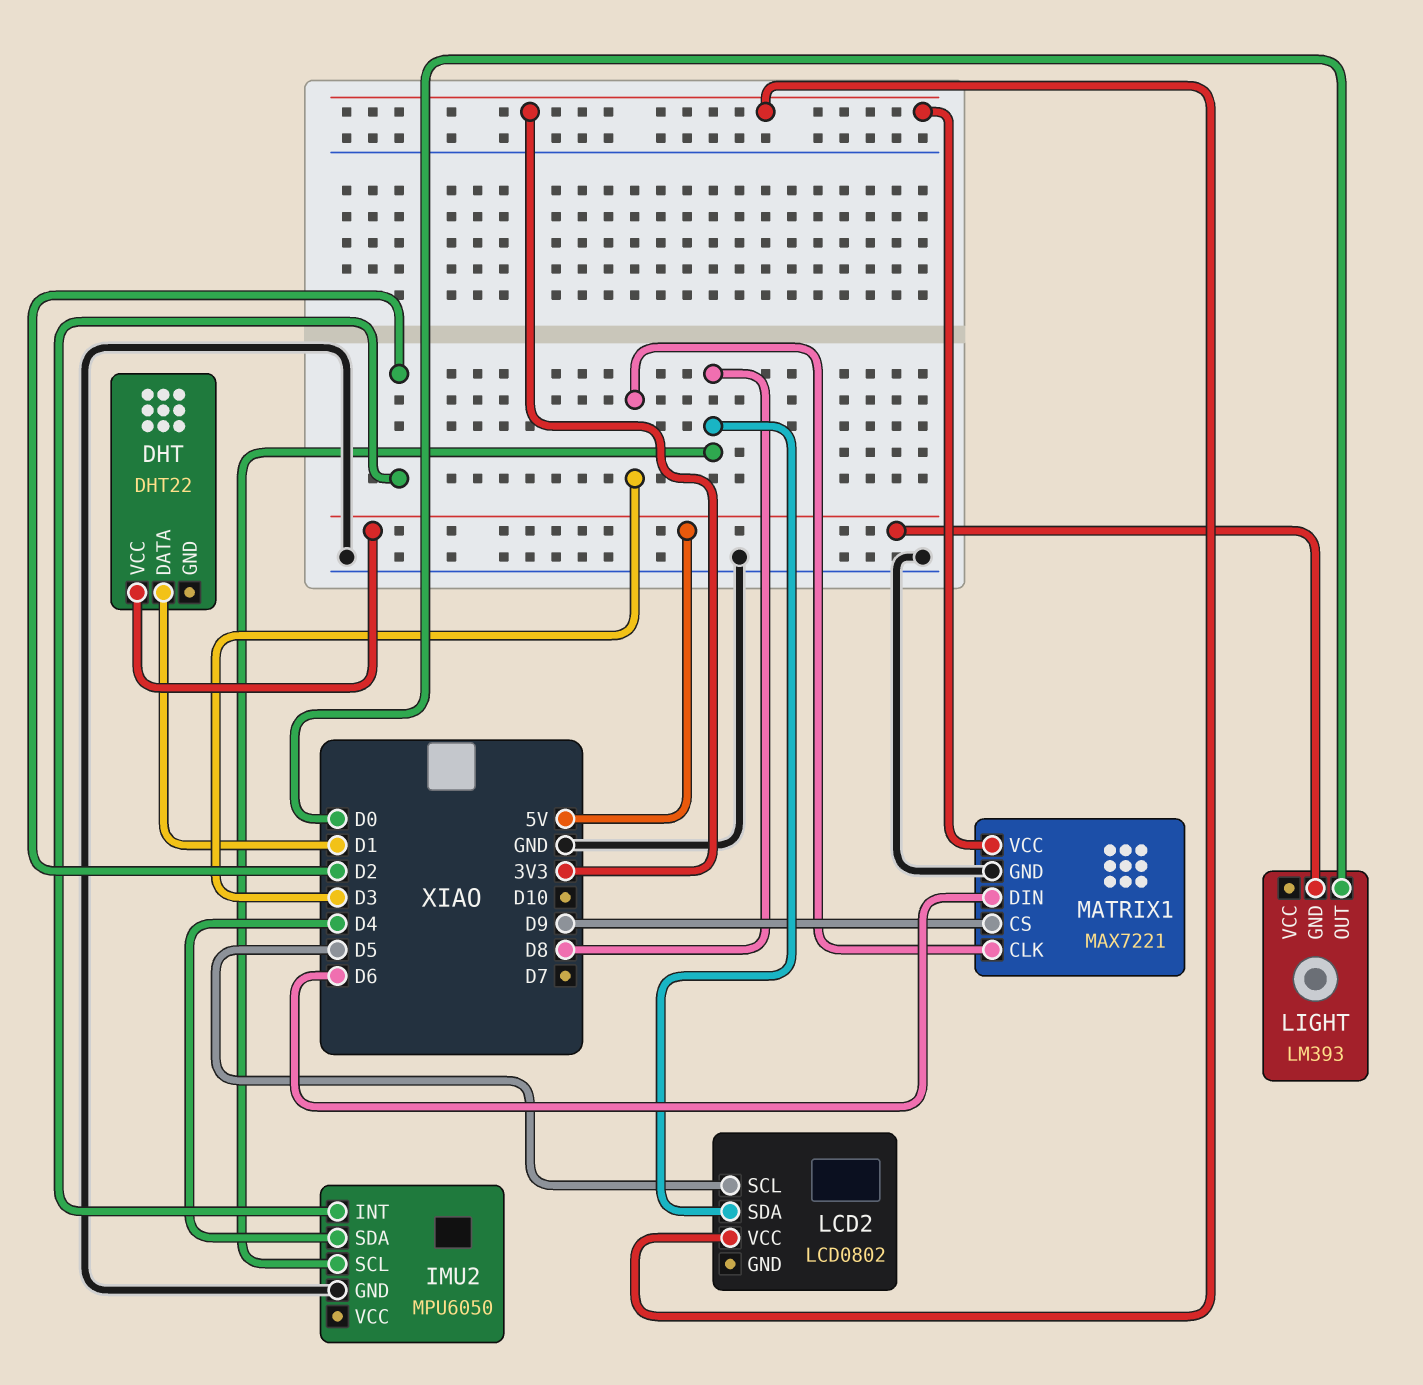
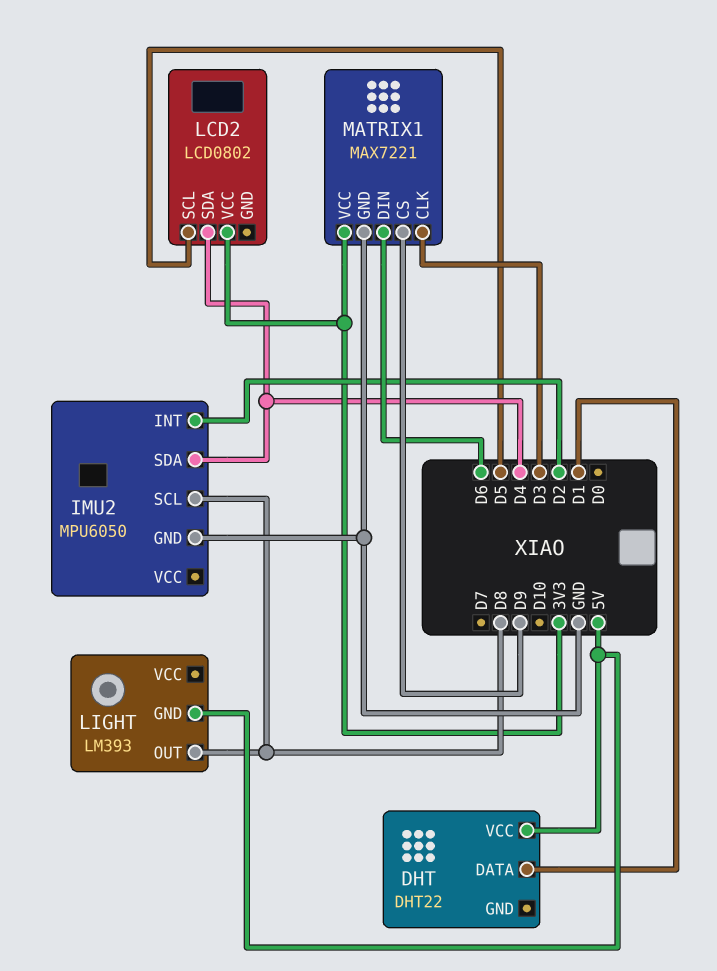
LCD2 pin SDA: D8 -> D4
LIGHT pin OUT: D0 -> D8

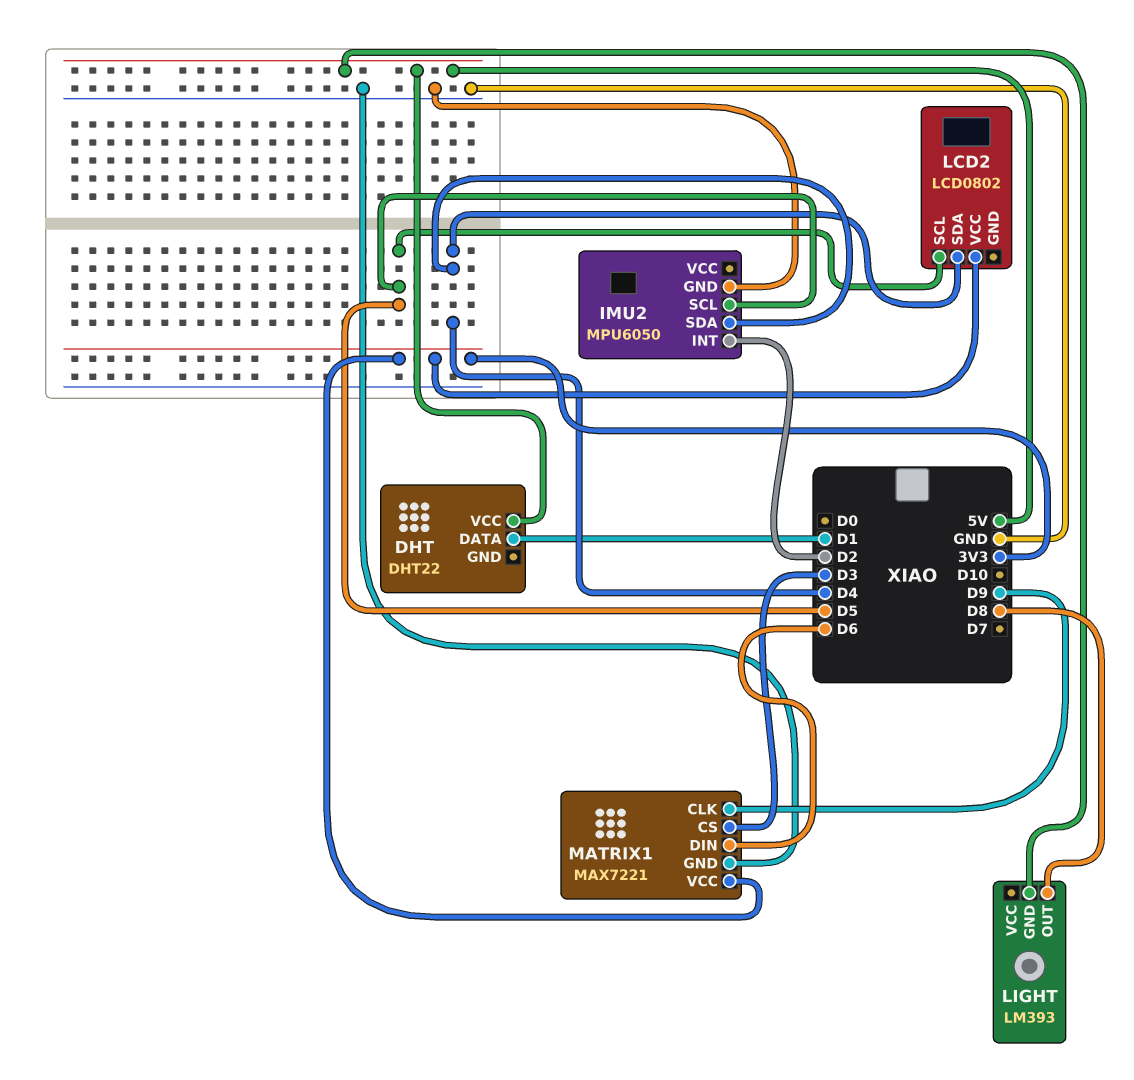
IMU2 pin SCL: D8 -> D5
MATRIX1 pin CLK: D3 -> D9
MATRIX1 pin CS: D9 -> D3

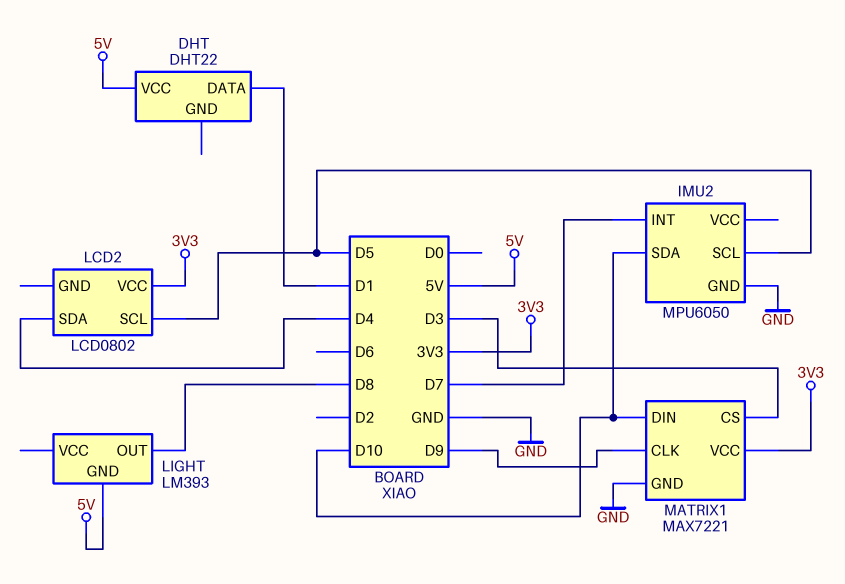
IMU2 pin INT: D2 -> D7
IMU2 pin SDA: D4 -> D10
MATRIX1 pin DIN: D6 -> D10

